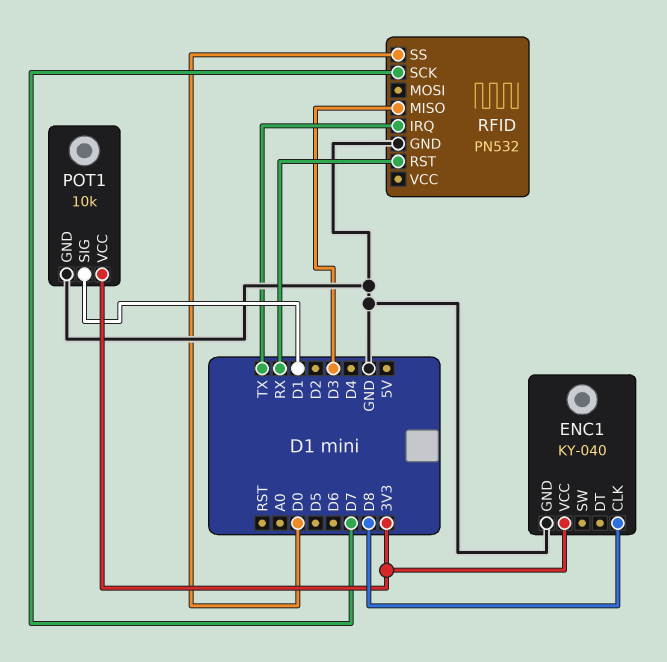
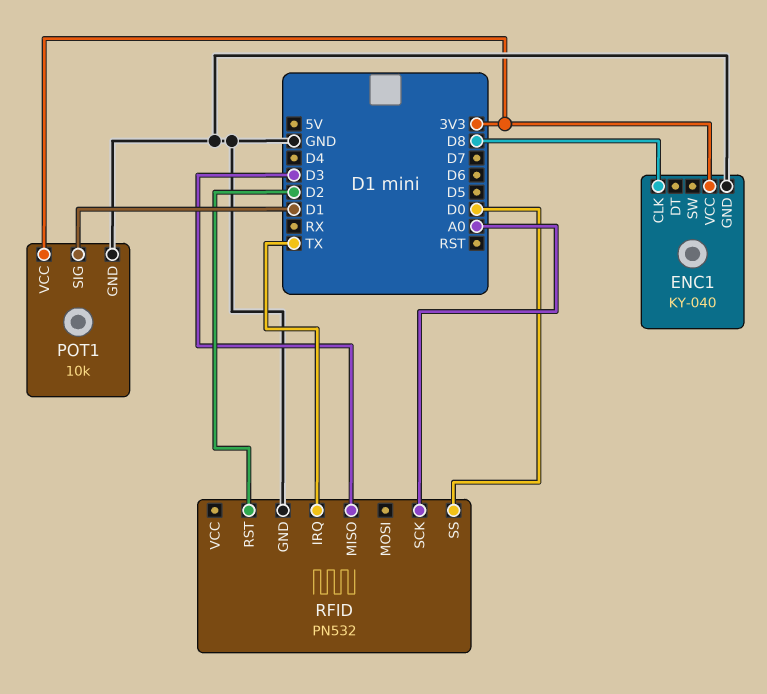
RFID pin RST: RX -> D2
RFID pin SCK: D7 -> A0

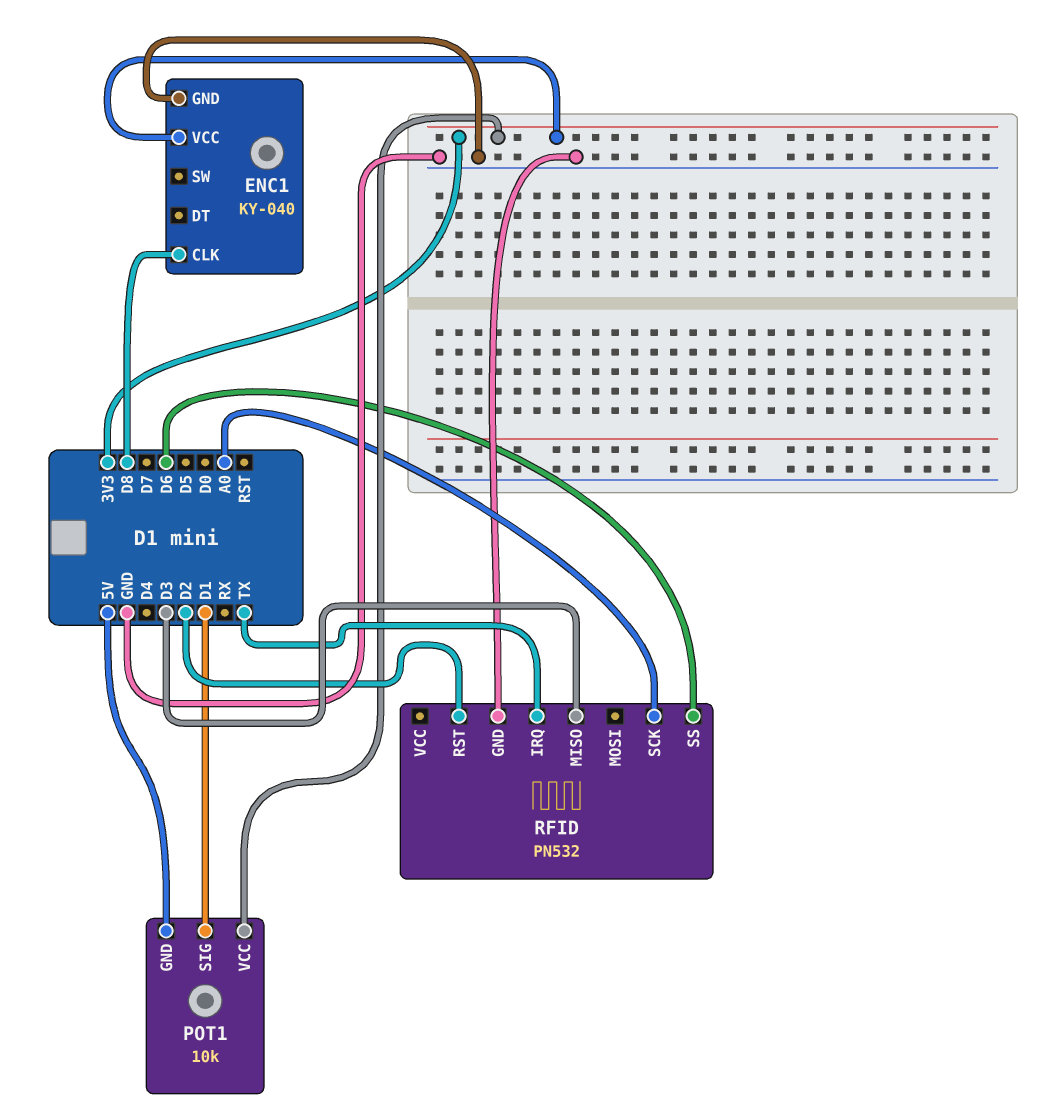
POT1 pin GND: GND -> 5V
RFID pin SS: D0 -> D6

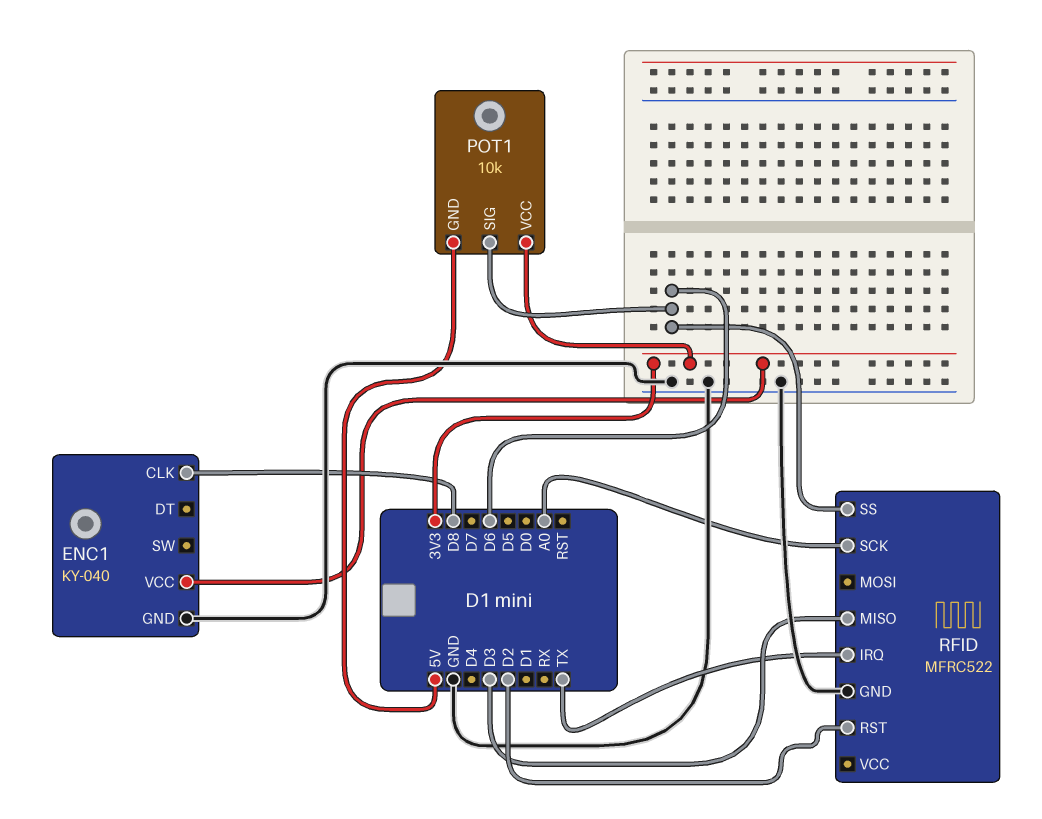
POT1 pin SIG: D1 -> D6
RFID: PN532 -> MFRC522

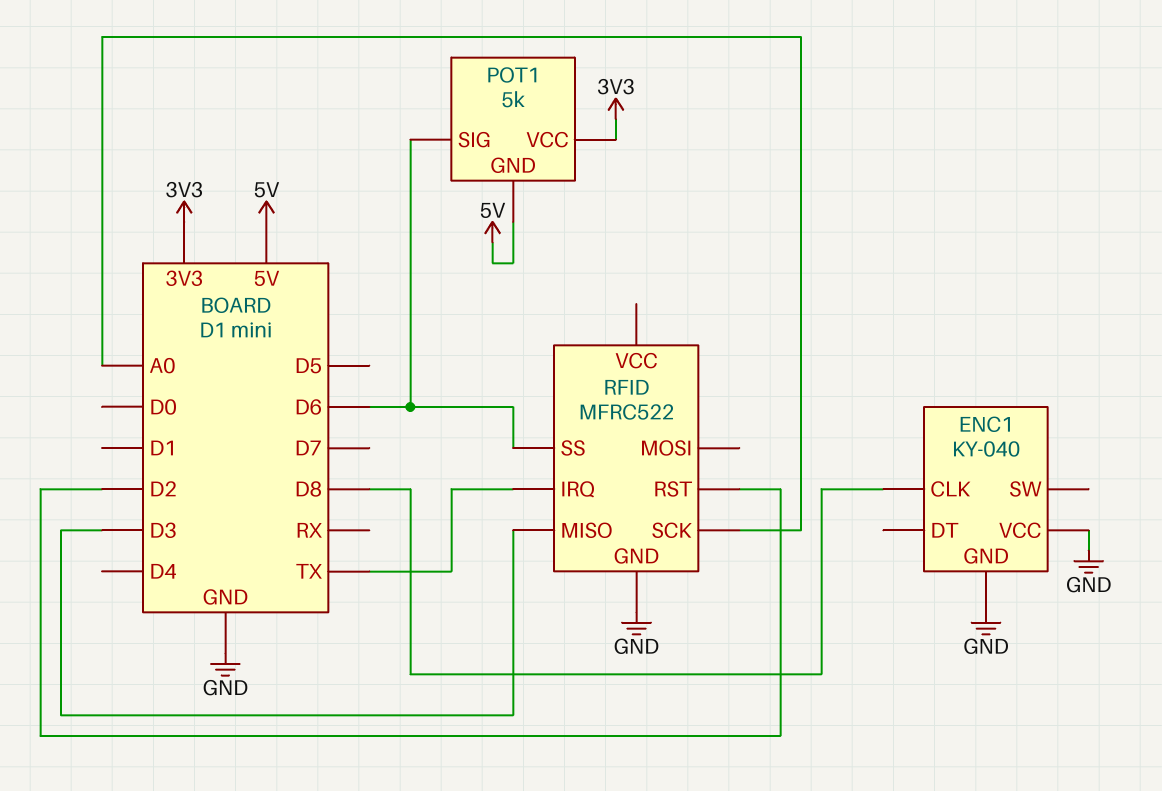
ENC1 pin VCC: 3V3 -> GND
POT1: 10k -> 5k

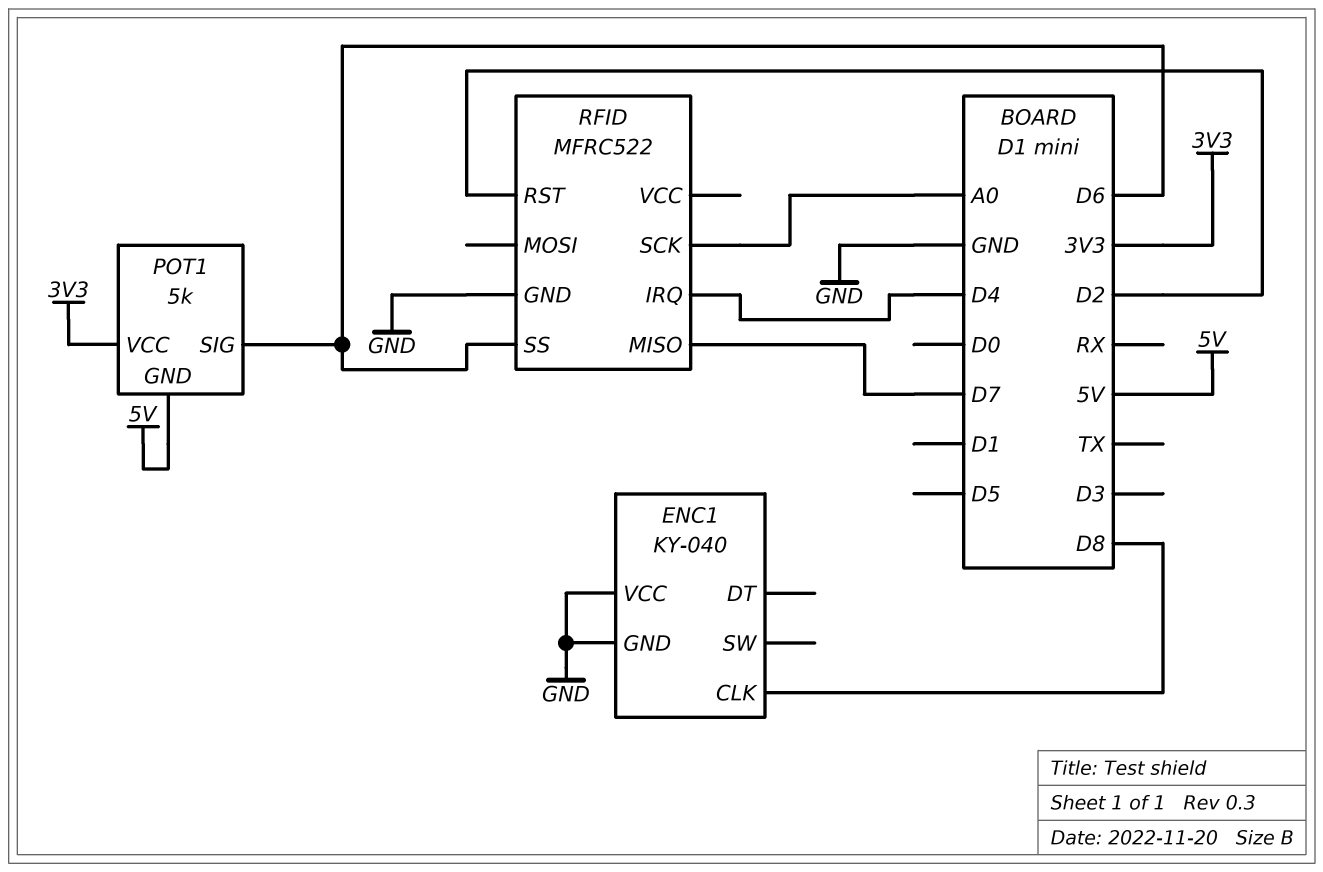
RFID pin IRQ: TX -> D4
RFID pin MISO: D3 -> D7

